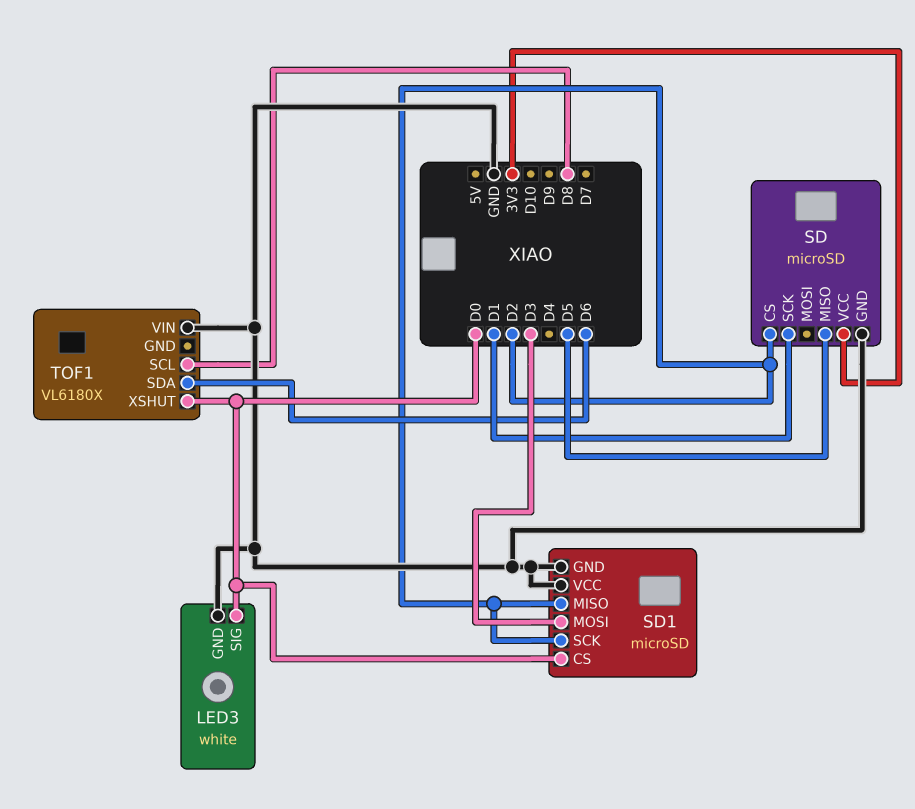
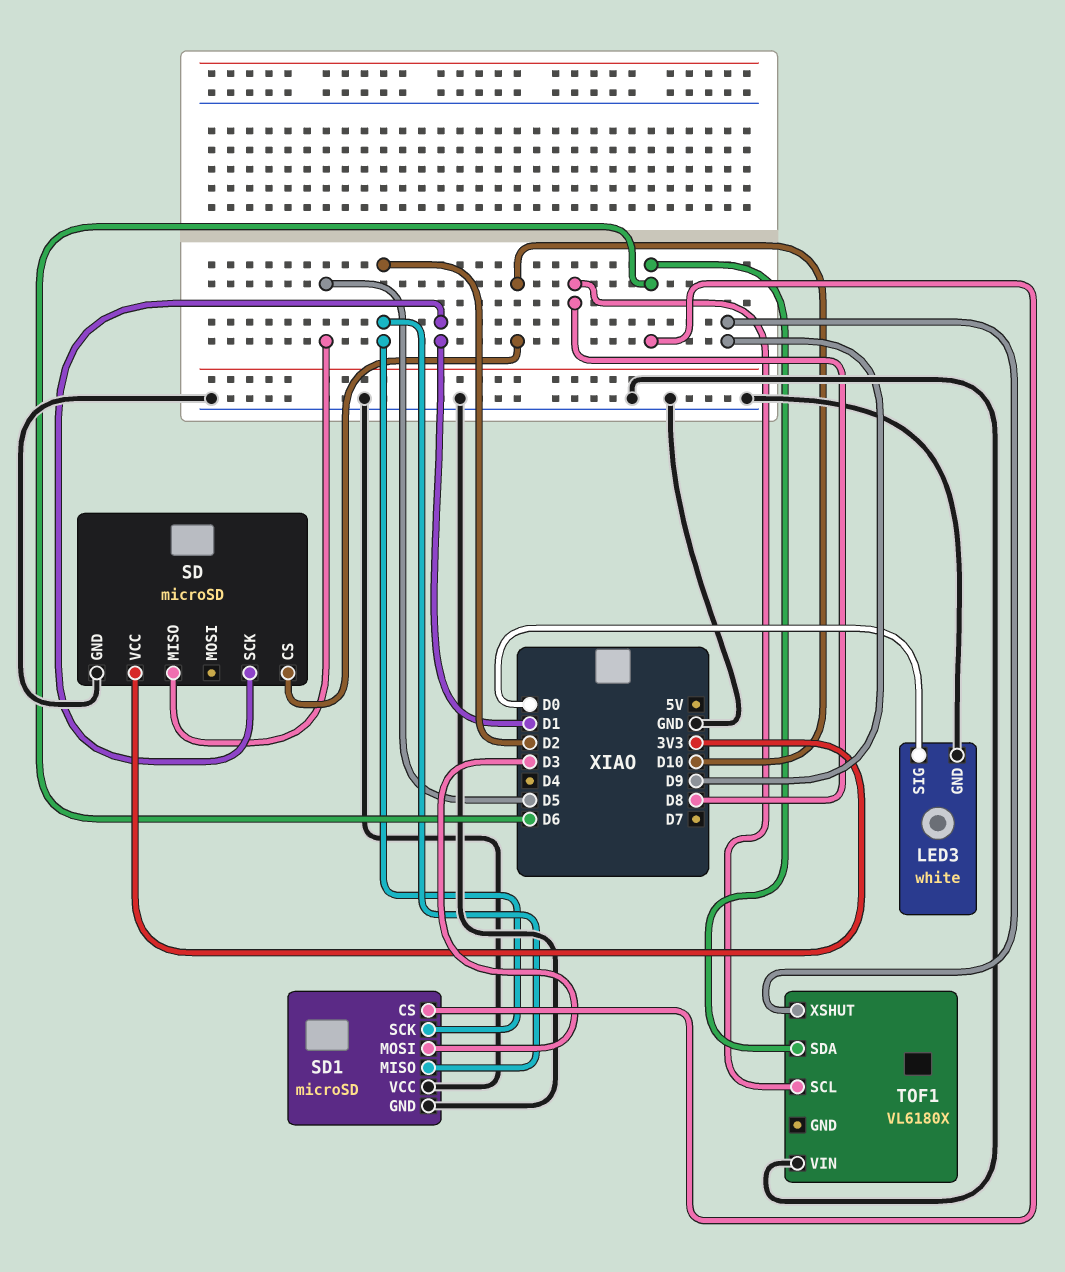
SD pin CS: D2 -> D10
SD1 pin CS: D0 -> D6
TOF1 pin XSHUT: D0 -> D9

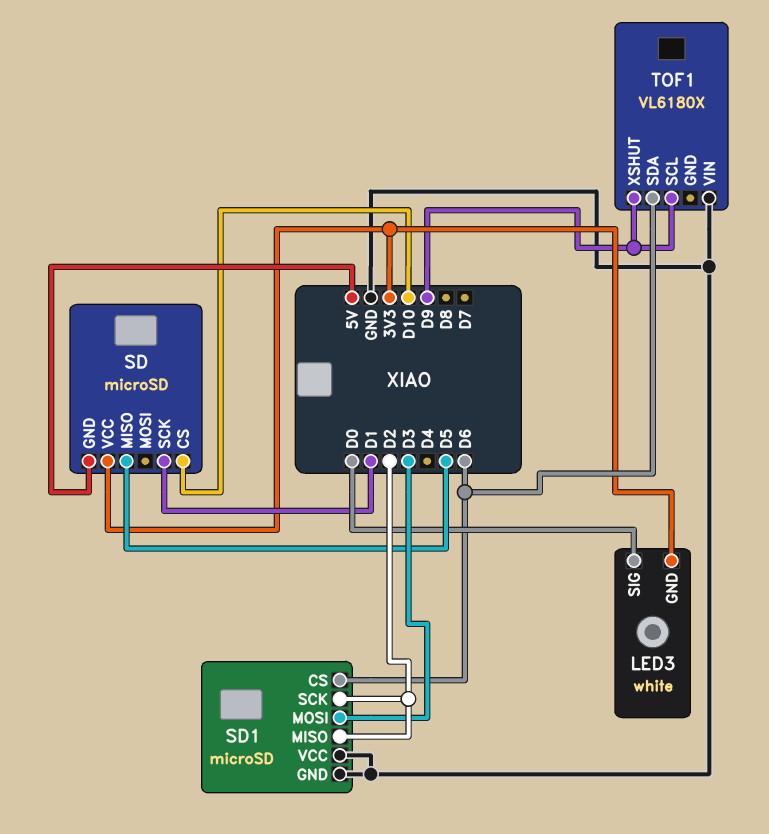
LED3 pin GND: GND -> 3V3
SD pin GND: GND -> 5V
TOF1 pin SCL: D8 -> D9

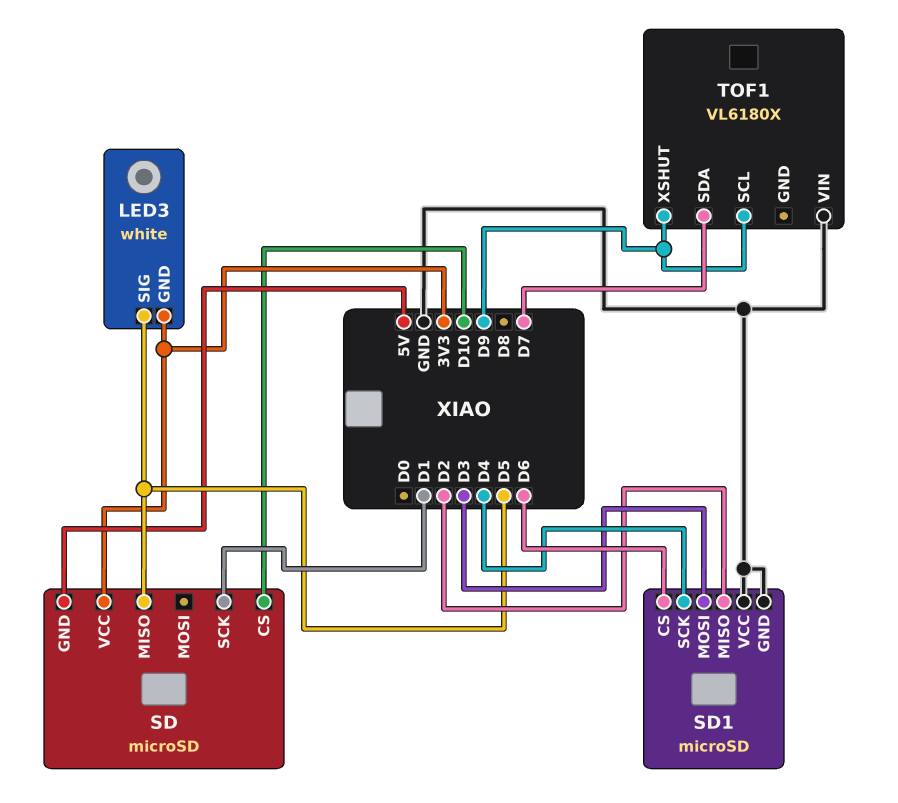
LED3 pin SIG: D0 -> D5
SD1 pin SCK: D2 -> D4
TOF1 pin SDA: D6 -> D7

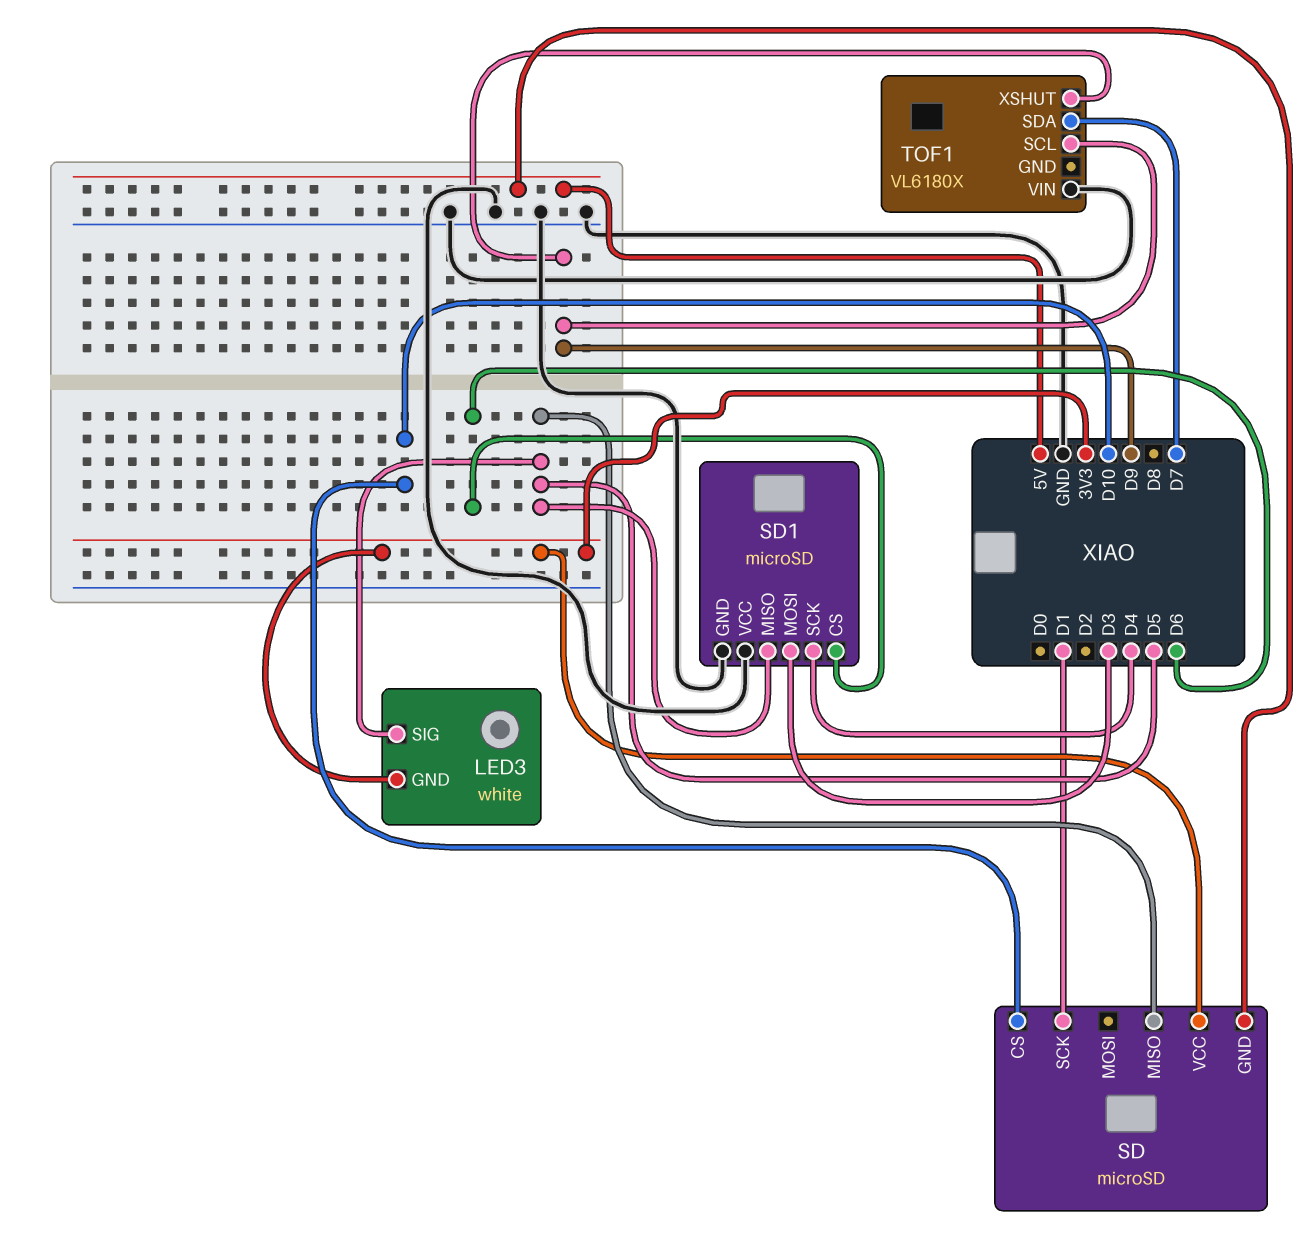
SD1 pin MISO: D2 -> D5

